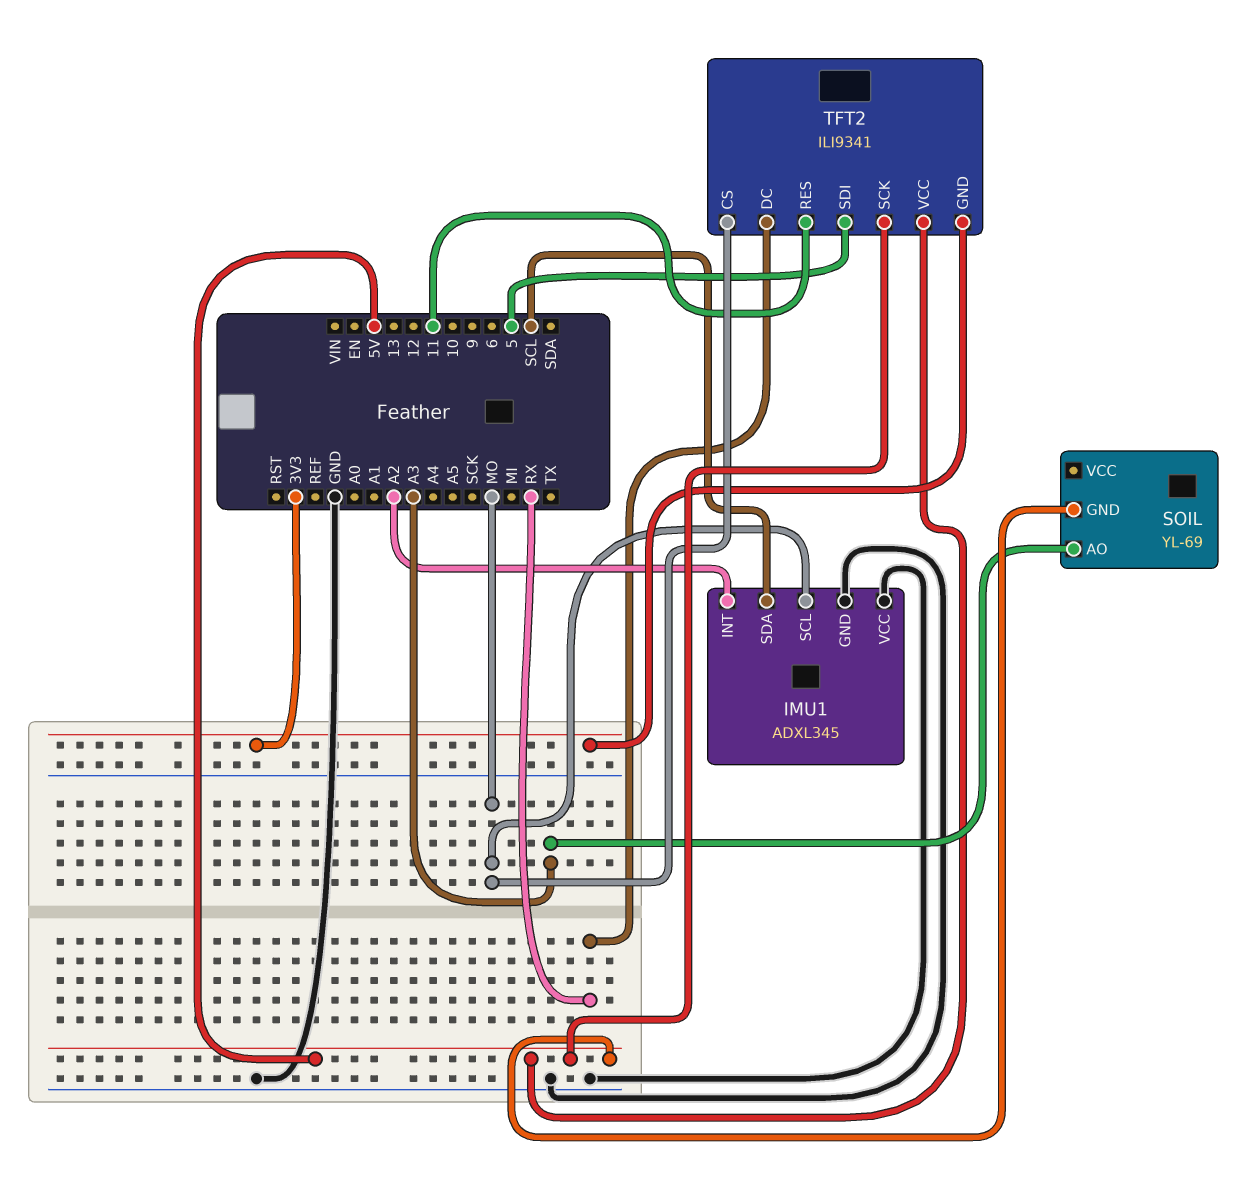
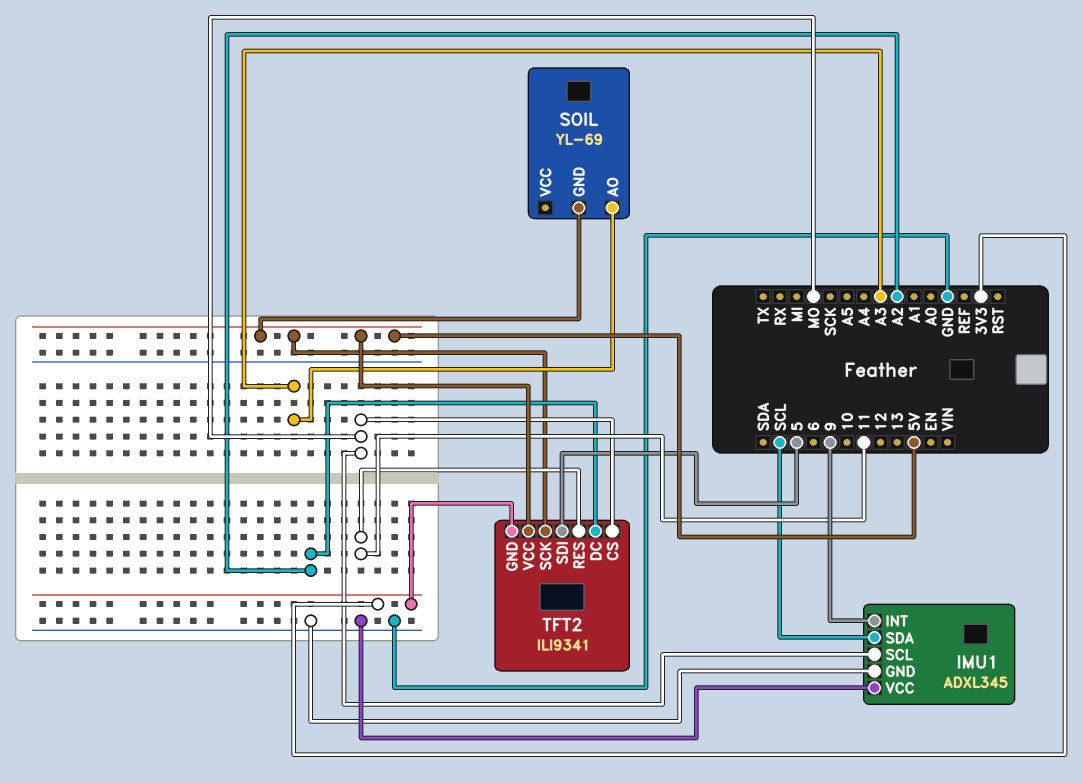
IMU1 pin INT: A2 -> 9
TFT2 pin DC: RX -> A2

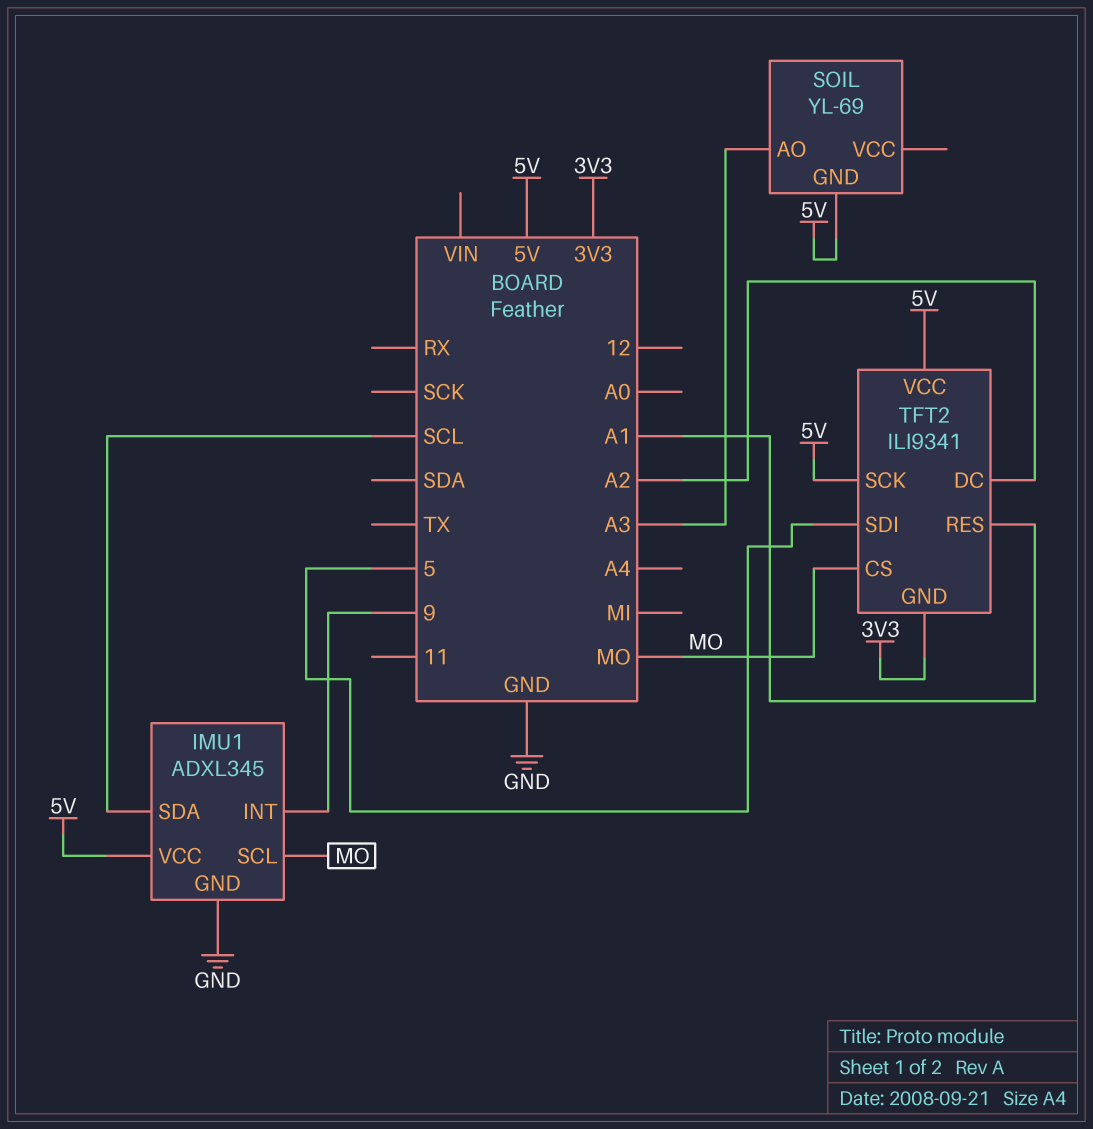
IMU1 pin VCC: GND -> 5V
TFT2 pin RES: 11 -> A1

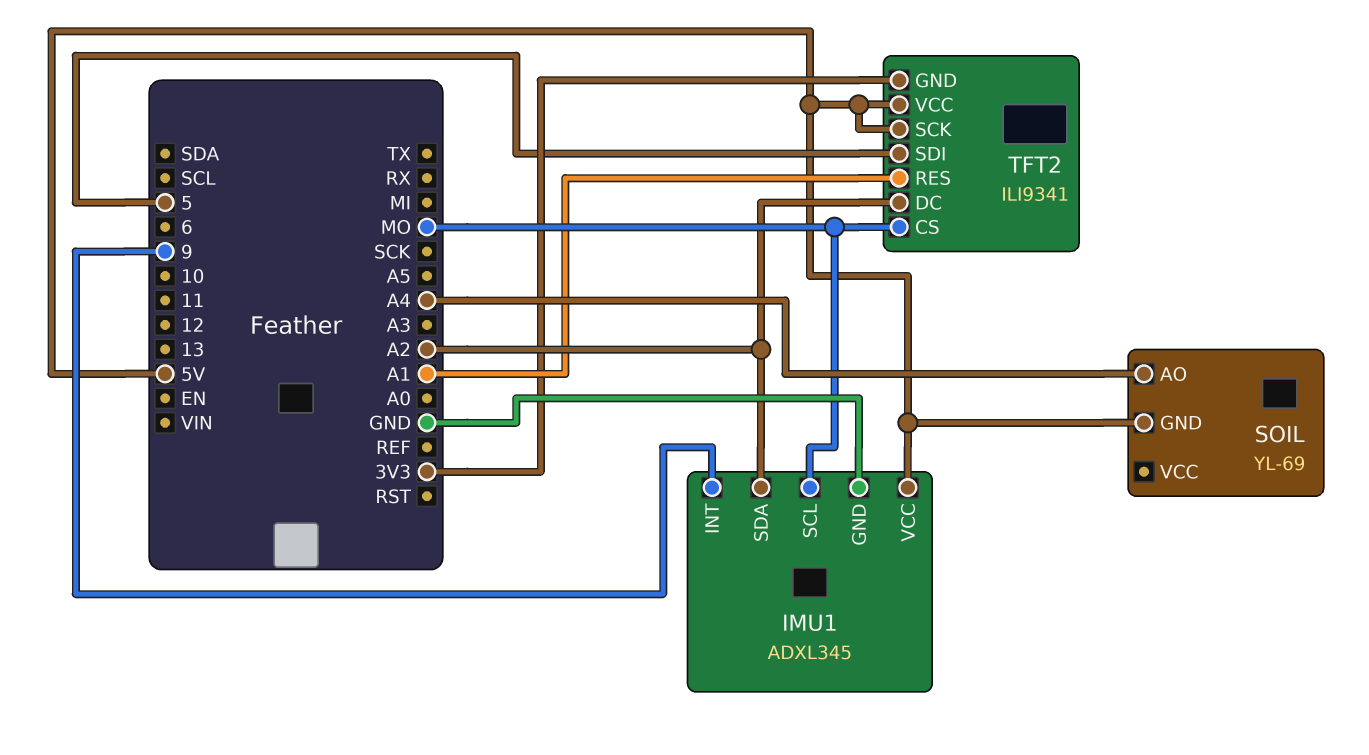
IMU1 pin SDA: SCL -> A2
SOIL pin AO: A3 -> A4

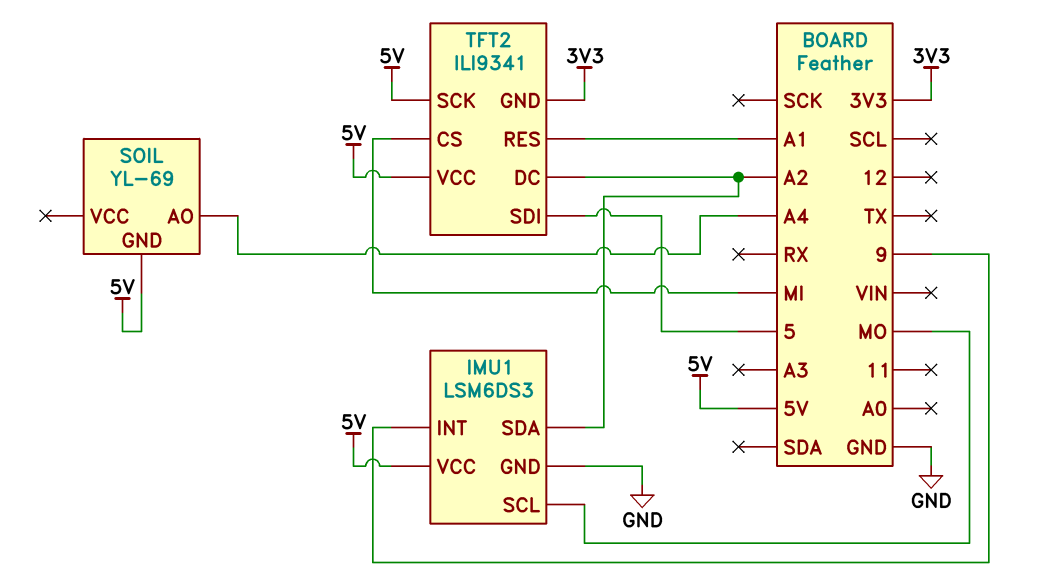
IMU1: ADXL345 -> LSM6DS3
TFT2 pin CS: MO -> MI

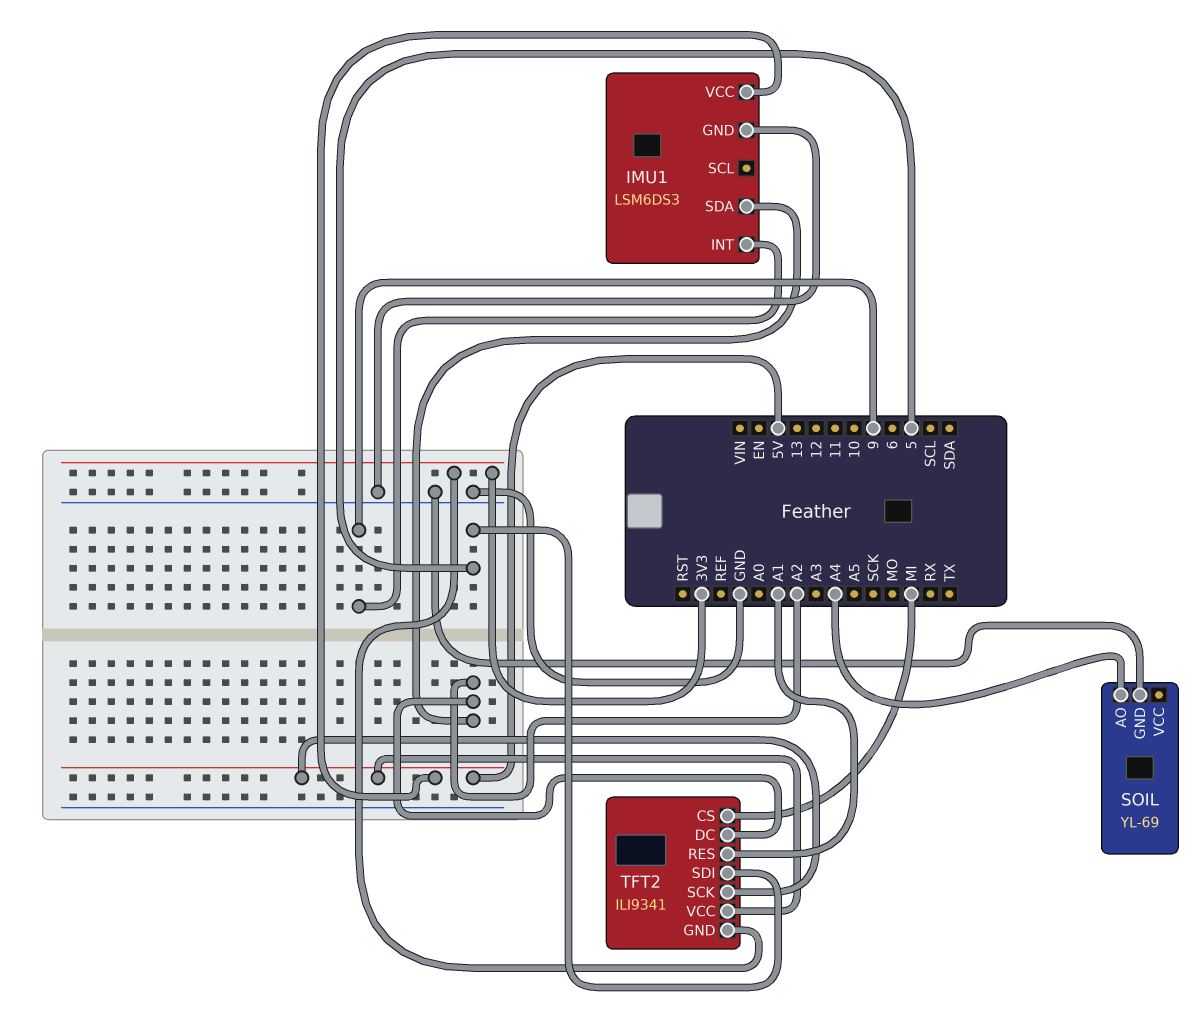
IMU1 pin SCL: MO -> none
SOIL pin GND: 5V -> GND

